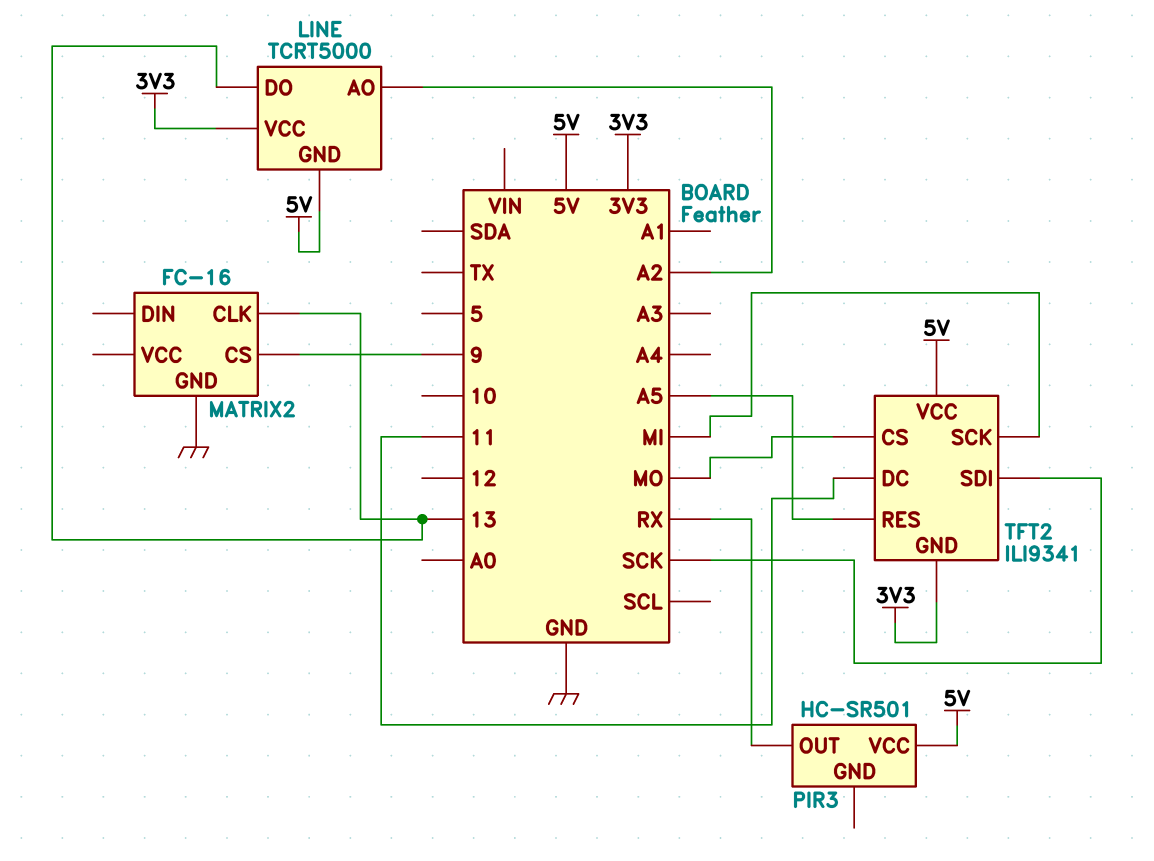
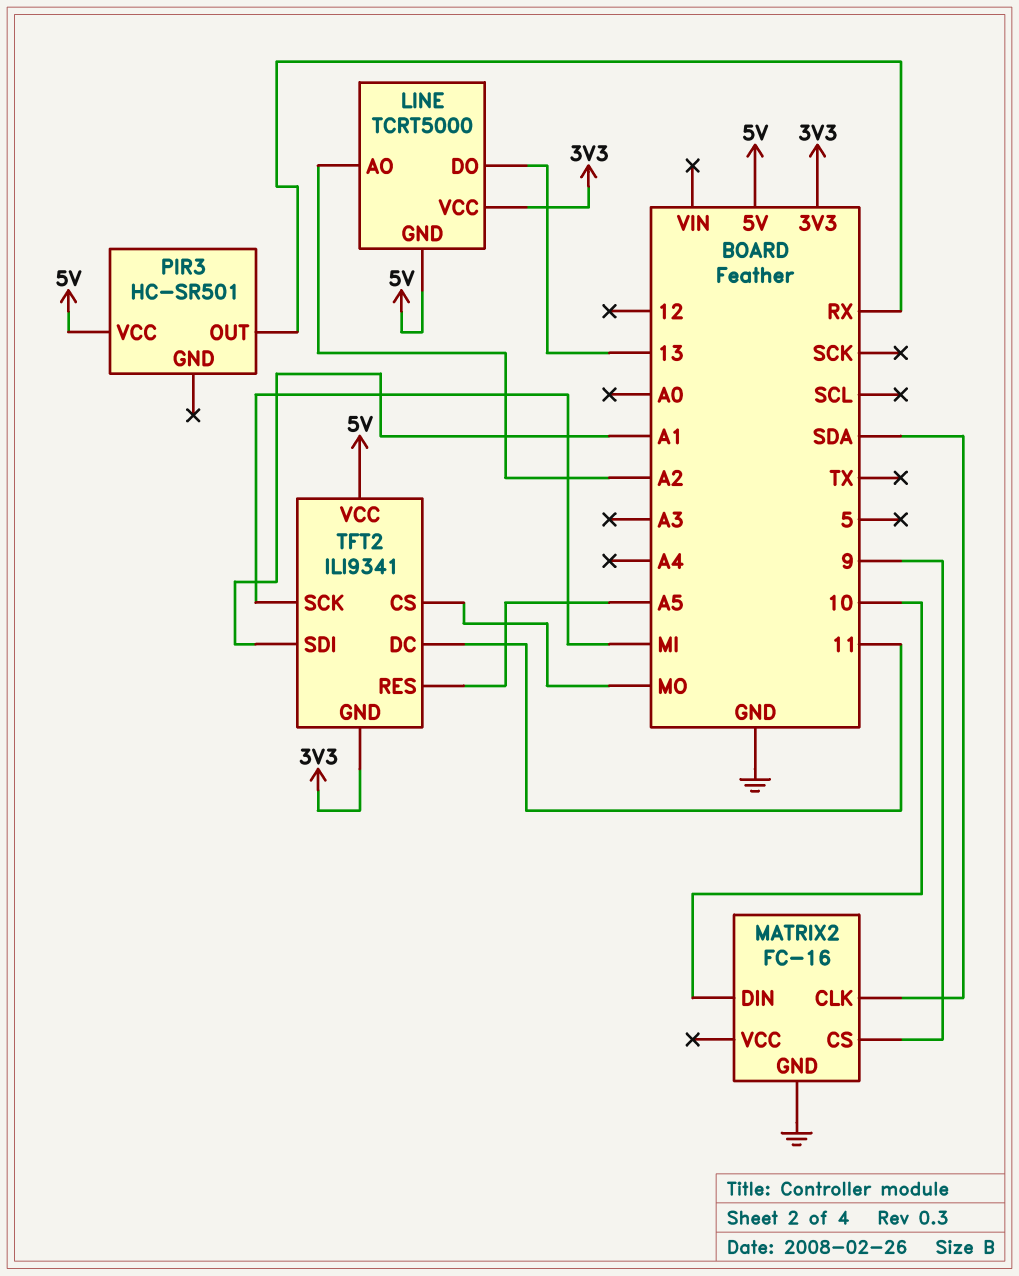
MATRIX2 pin CLK: 13 -> SDA
MATRIX2 pin DIN: none -> 10
TFT2 pin SDI: SCK -> A1

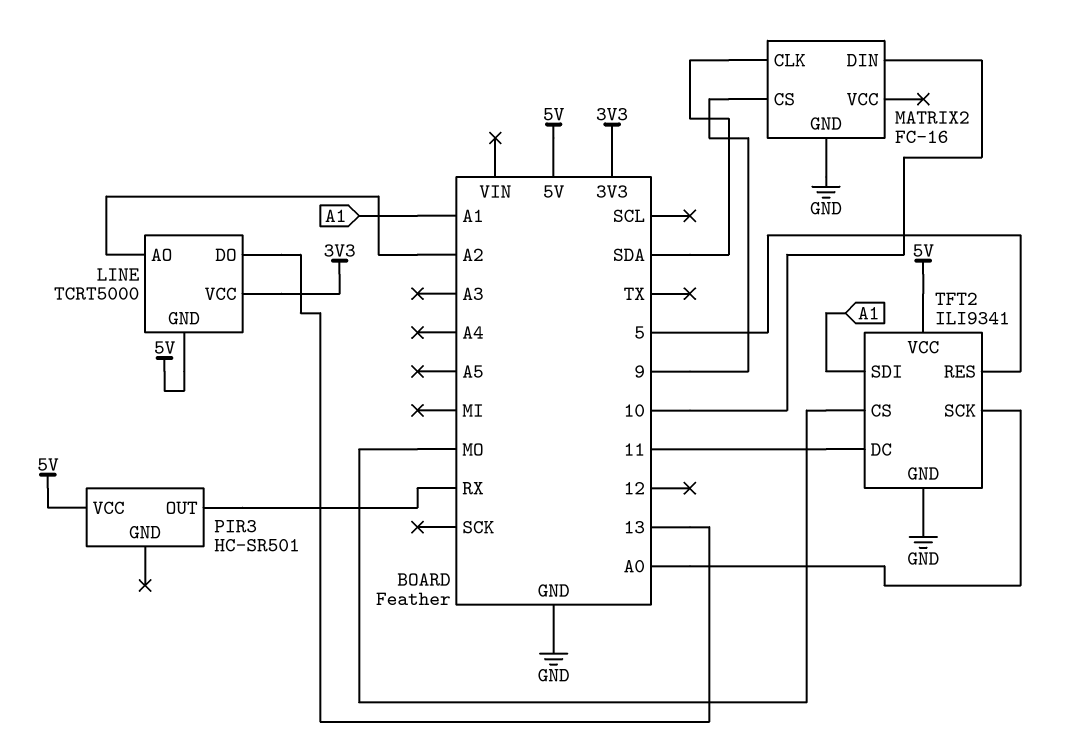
TFT2 pin GND: 3V3 -> GND
TFT2 pin RES: A5 -> 5
TFT2 pin SCK: MI -> A0

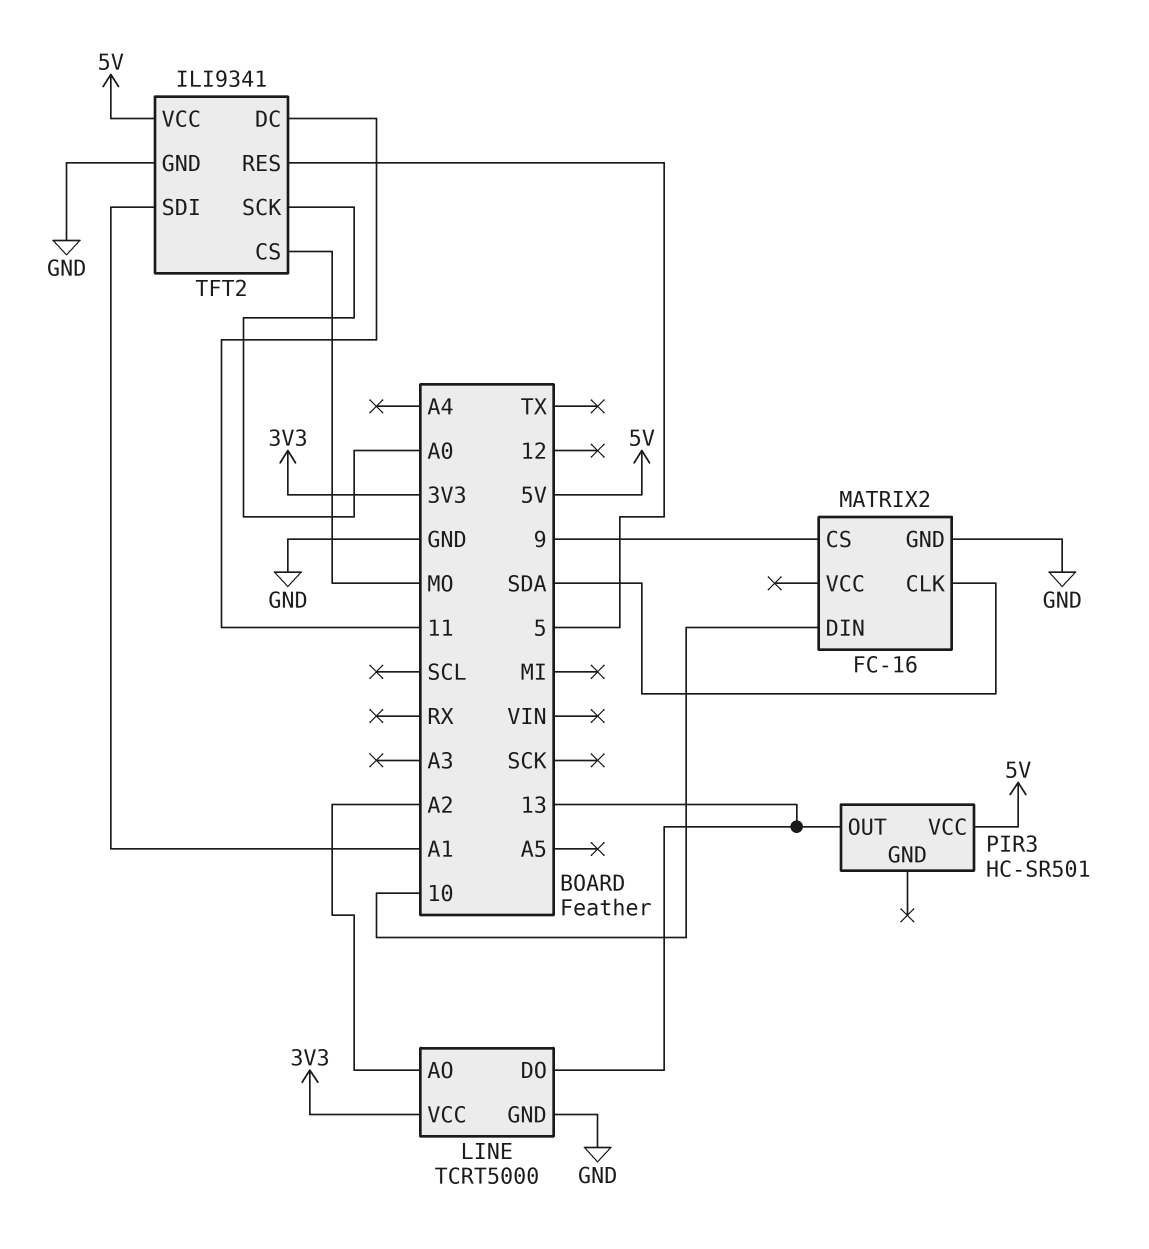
LINE pin GND: 5V -> GND
PIR3 pin OUT: RX -> 13

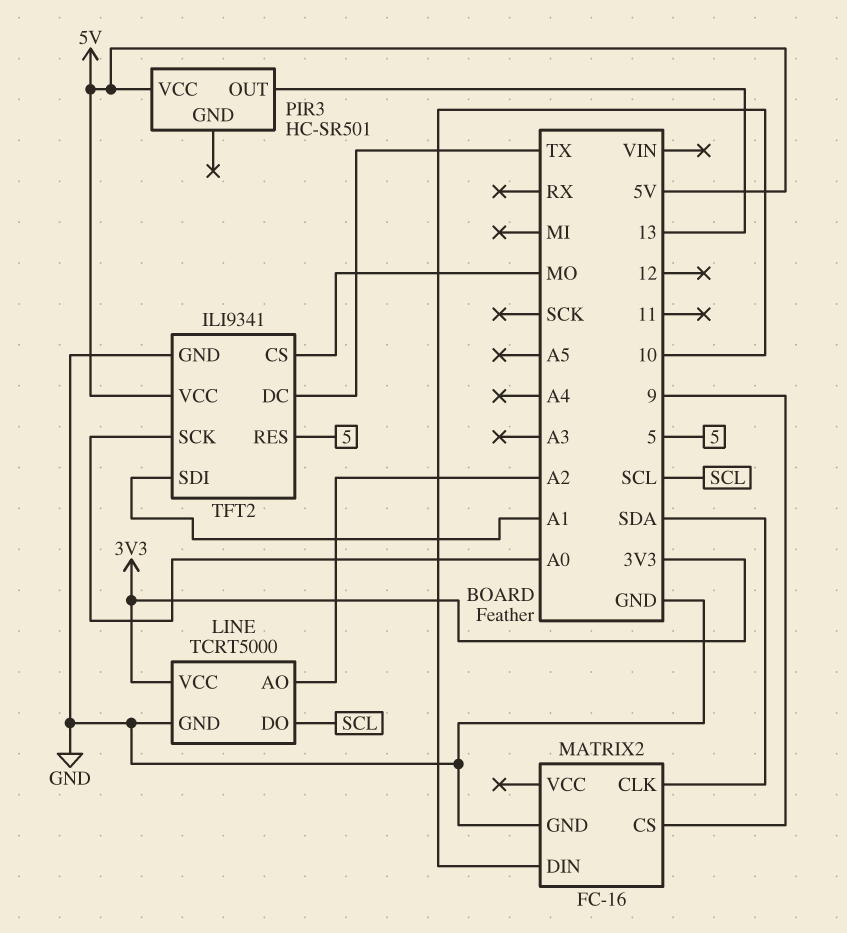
LINE pin DO: 13 -> SCL
TFT2 pin DC: 11 -> TX

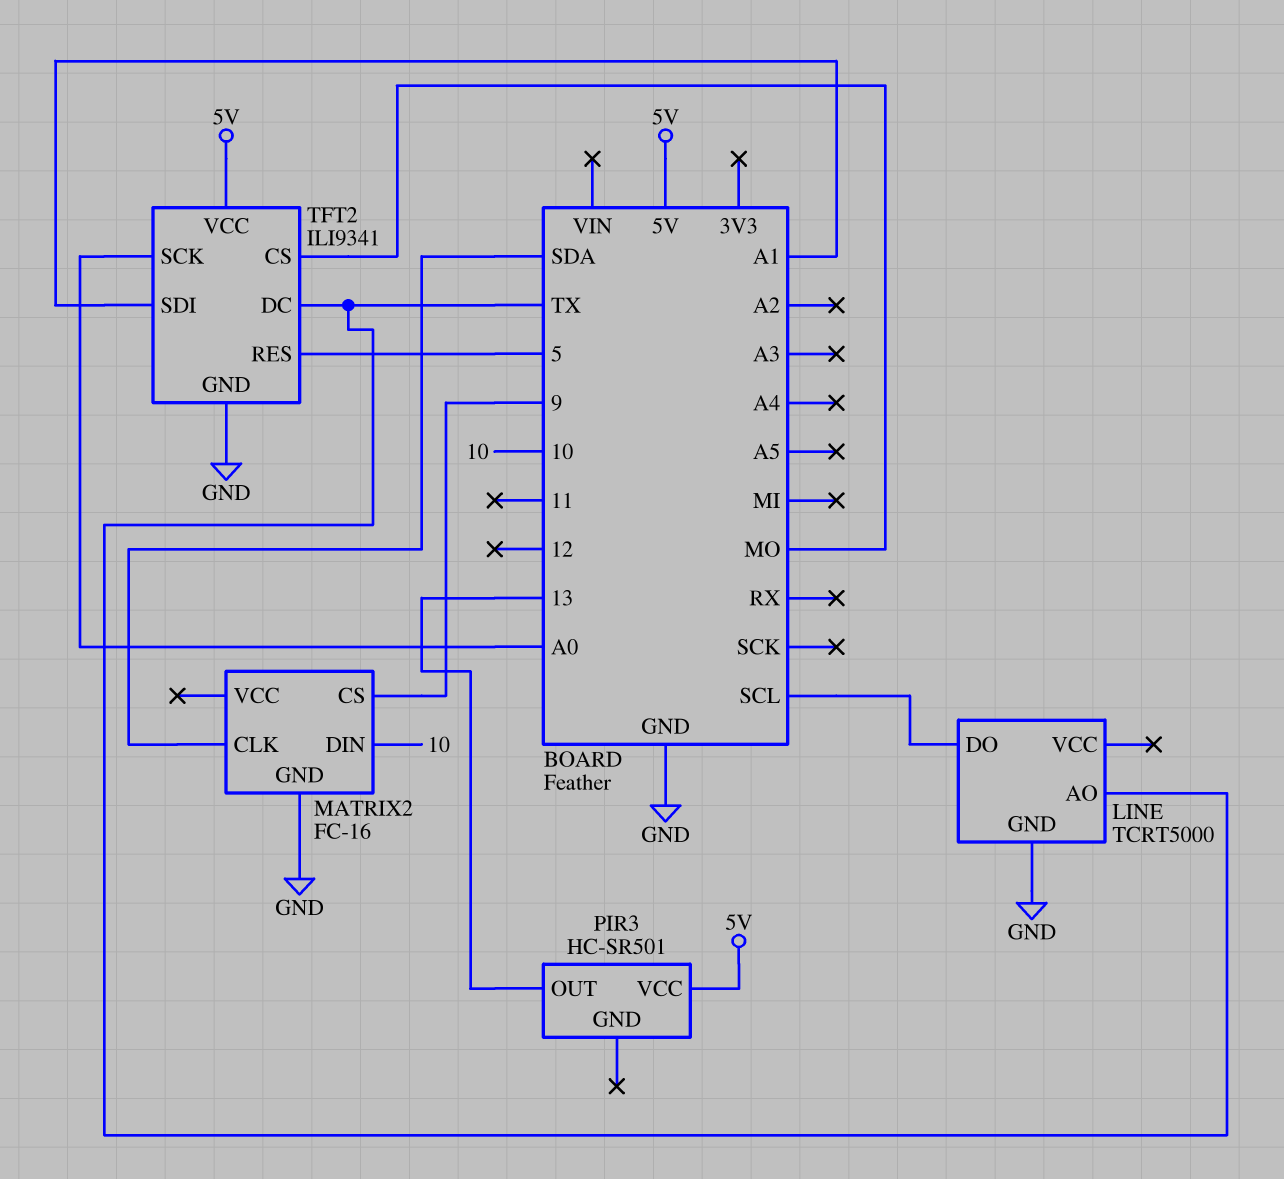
LINE pin AO: A2 -> TX
LINE pin VCC: 3V3 -> none

